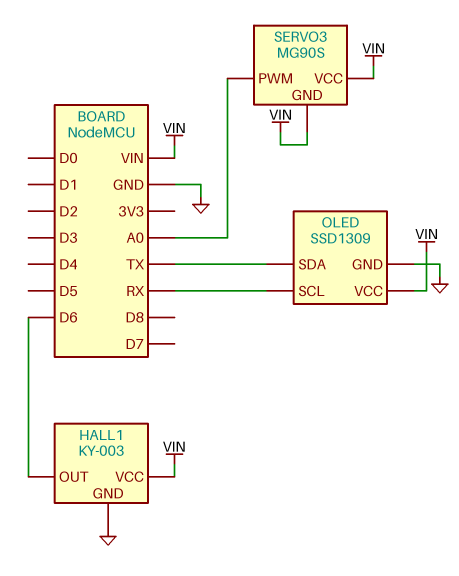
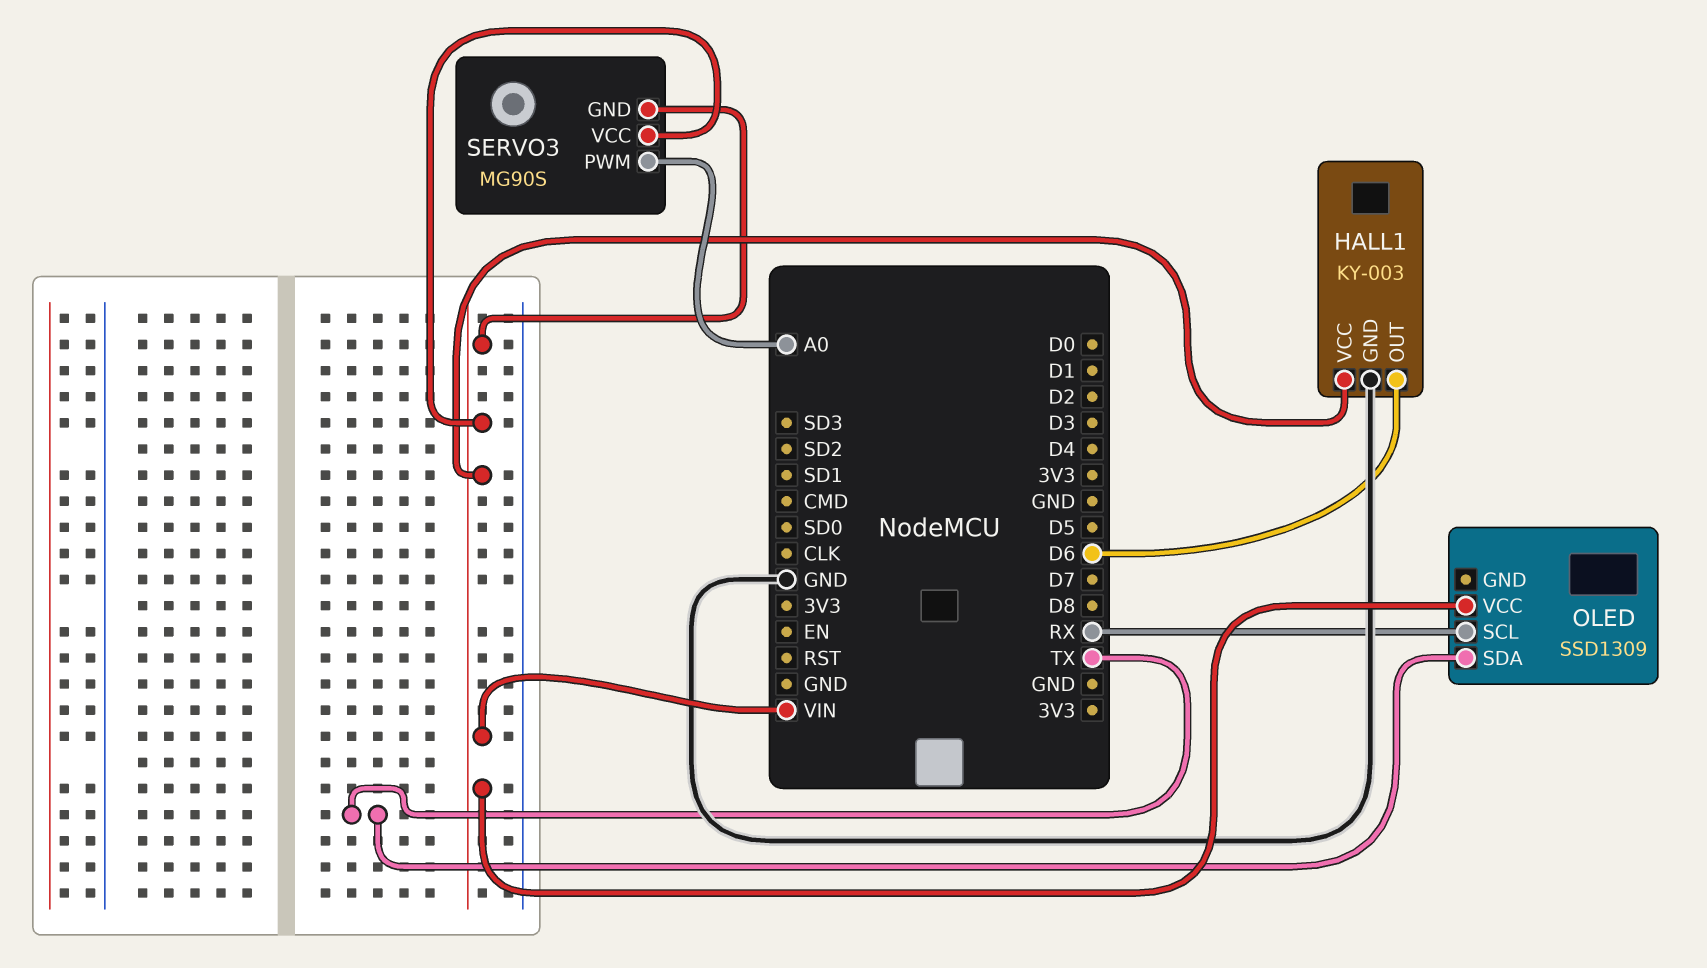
OLED pin GND: GND -> none

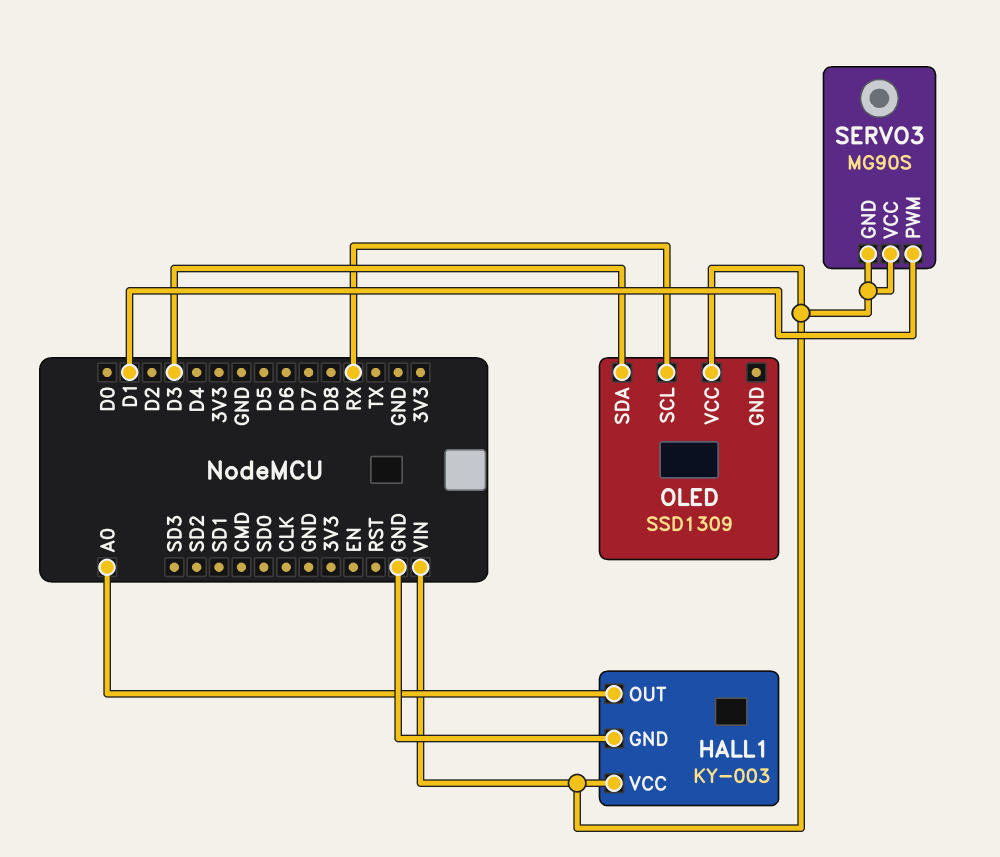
HALL1 pin OUT: D6 -> A0
OLED pin SDA: TX -> D3
SERVO3 pin PWM: A0 -> D1

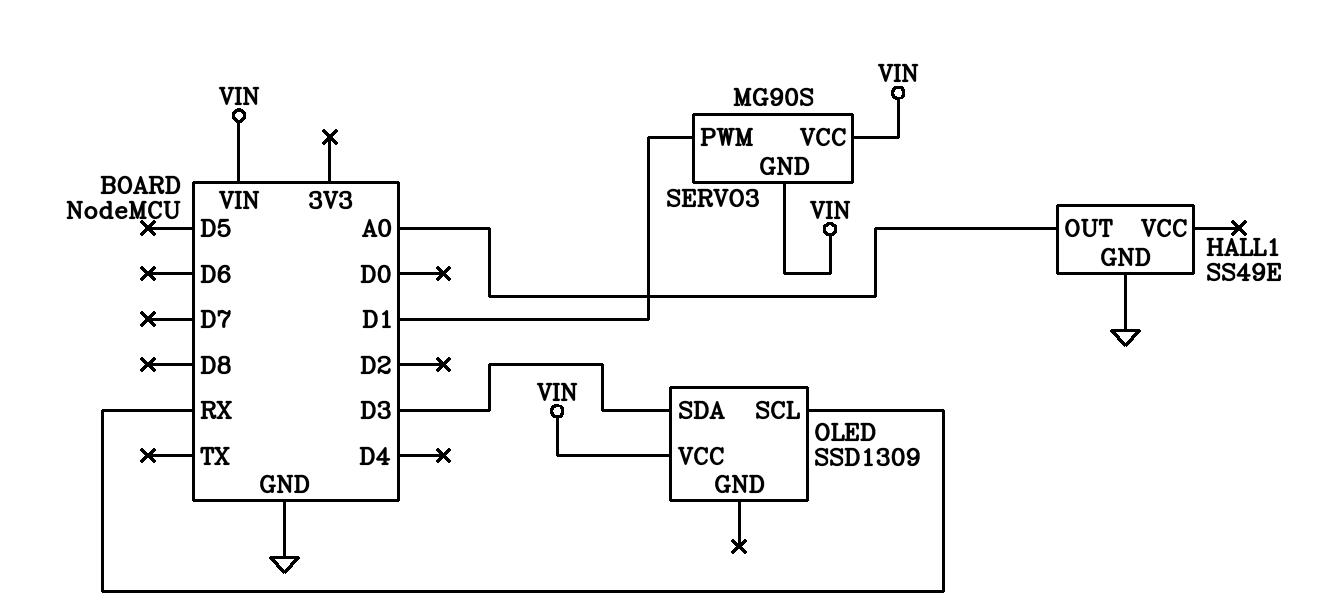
HALL1: KY-003 -> SS49E
HALL1 pin VCC: VIN -> none

